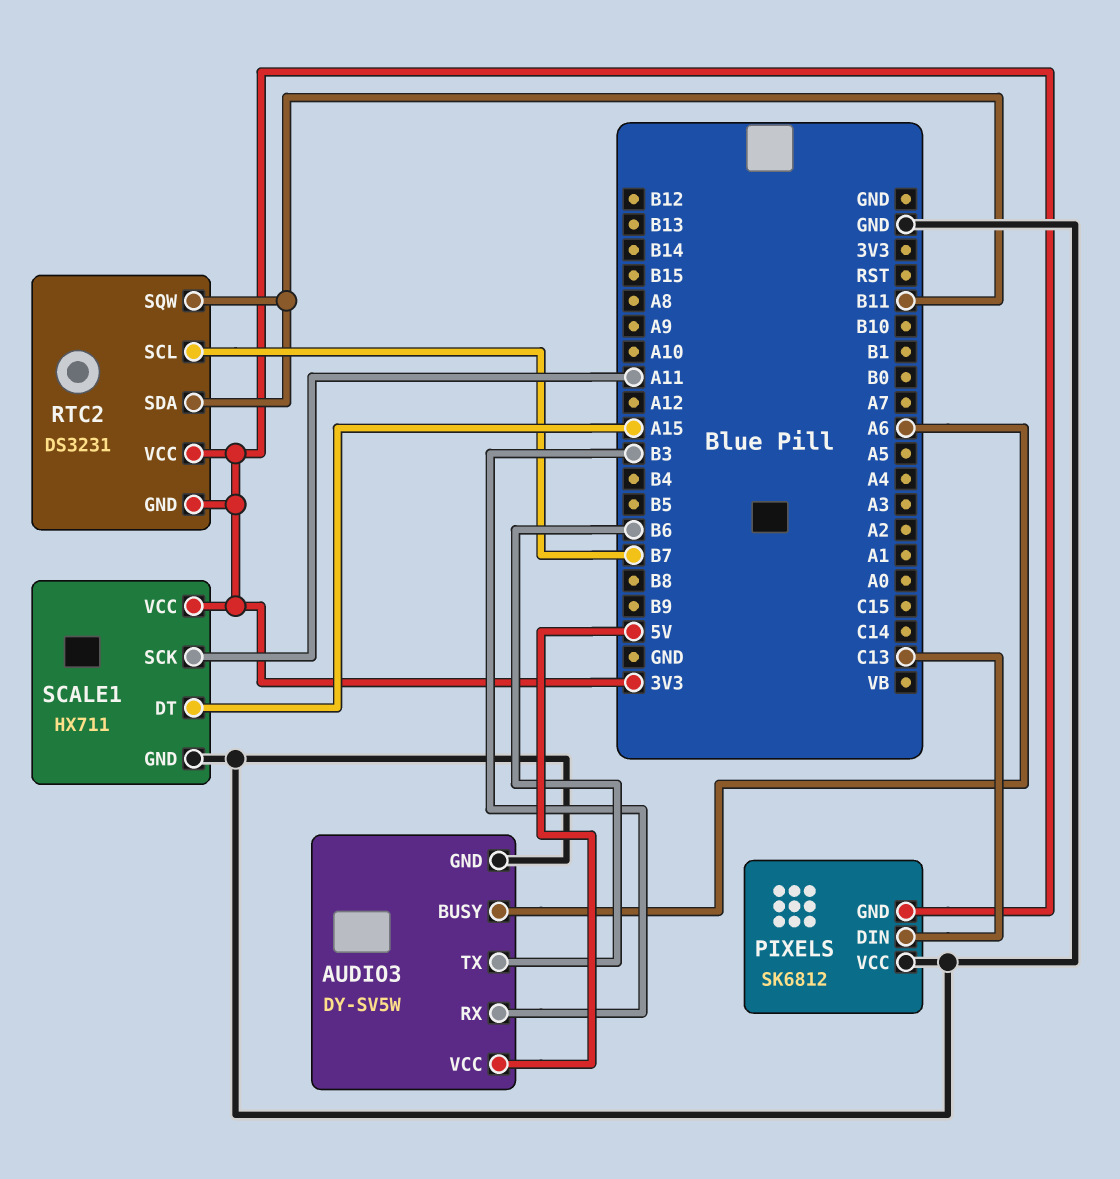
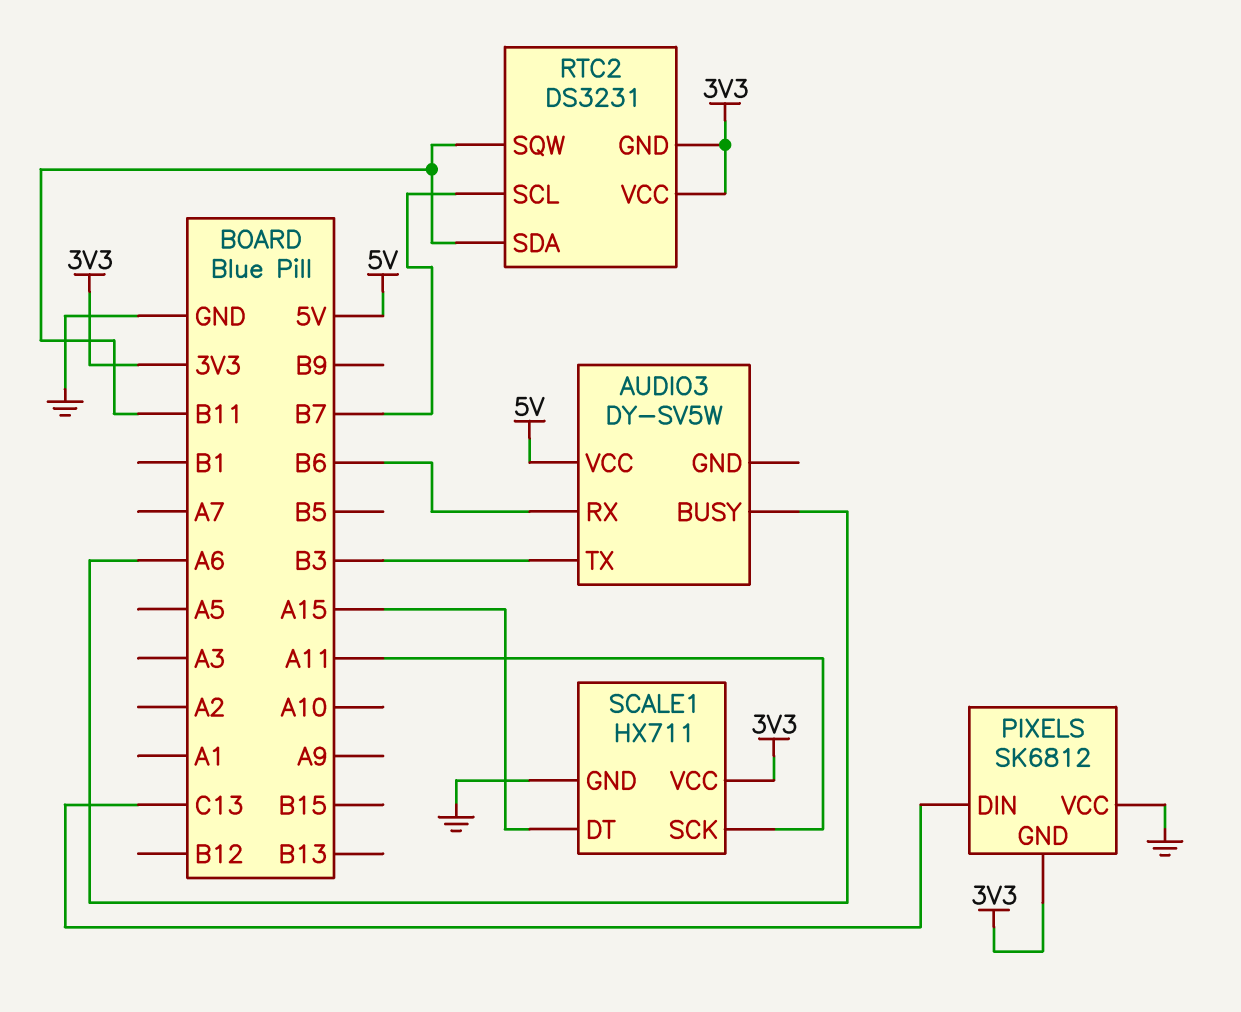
AUDIO3 pin GND: GND -> none
AUDIO3 pin RX: B3 -> B6
AUDIO3 pin TX: B6 -> B3

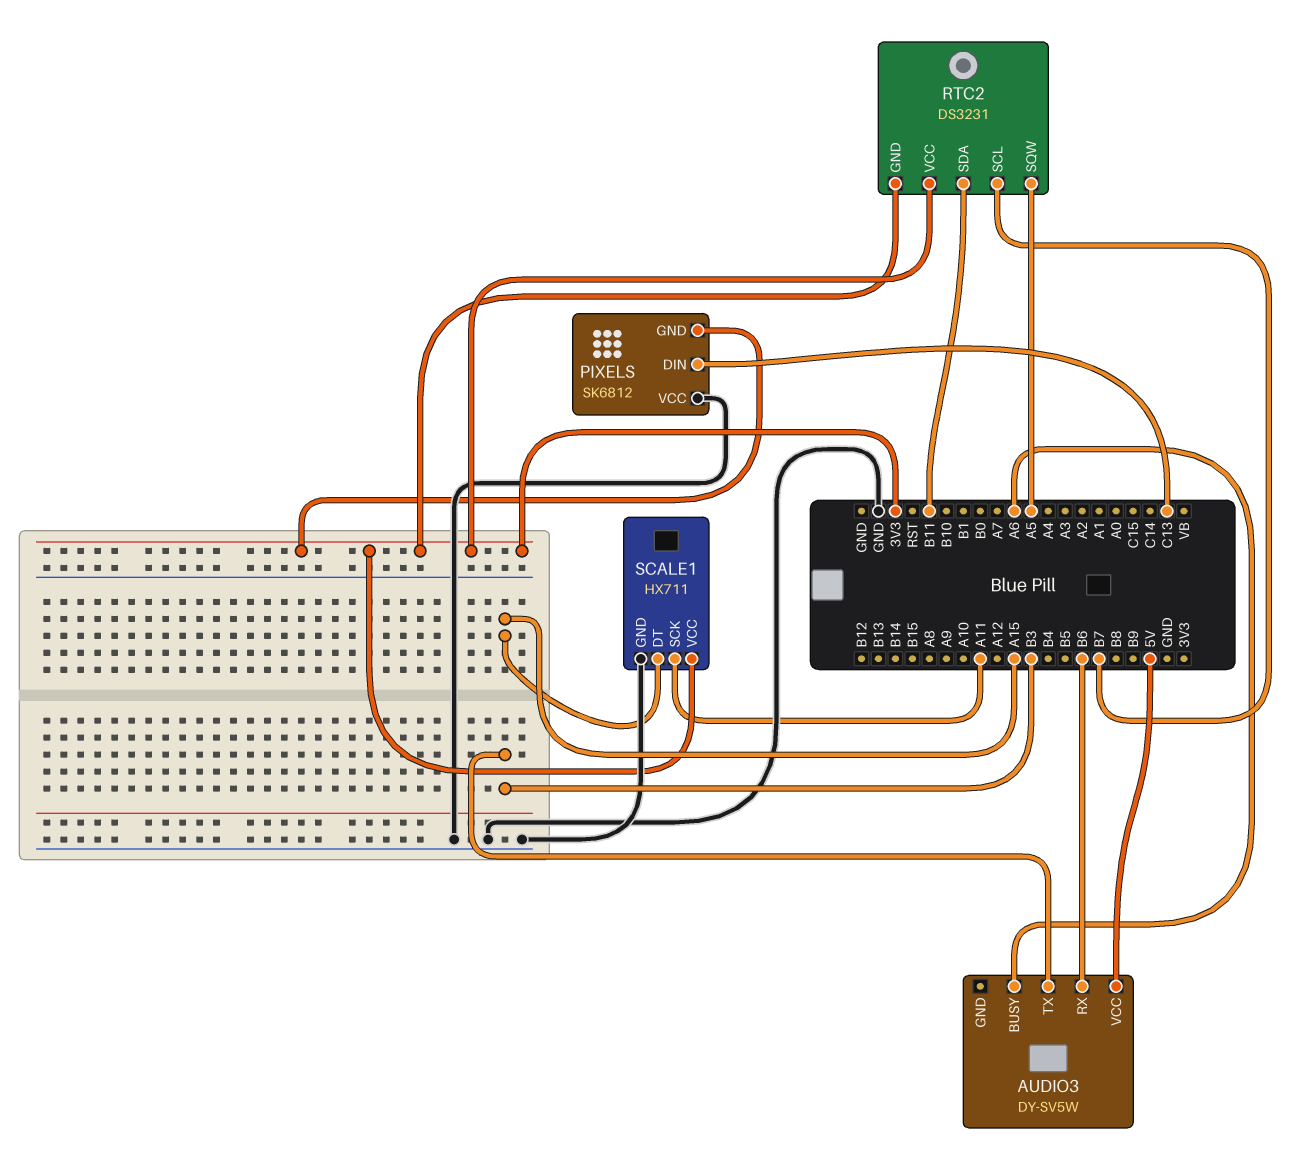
RTC2 pin SQW: B11 -> A5

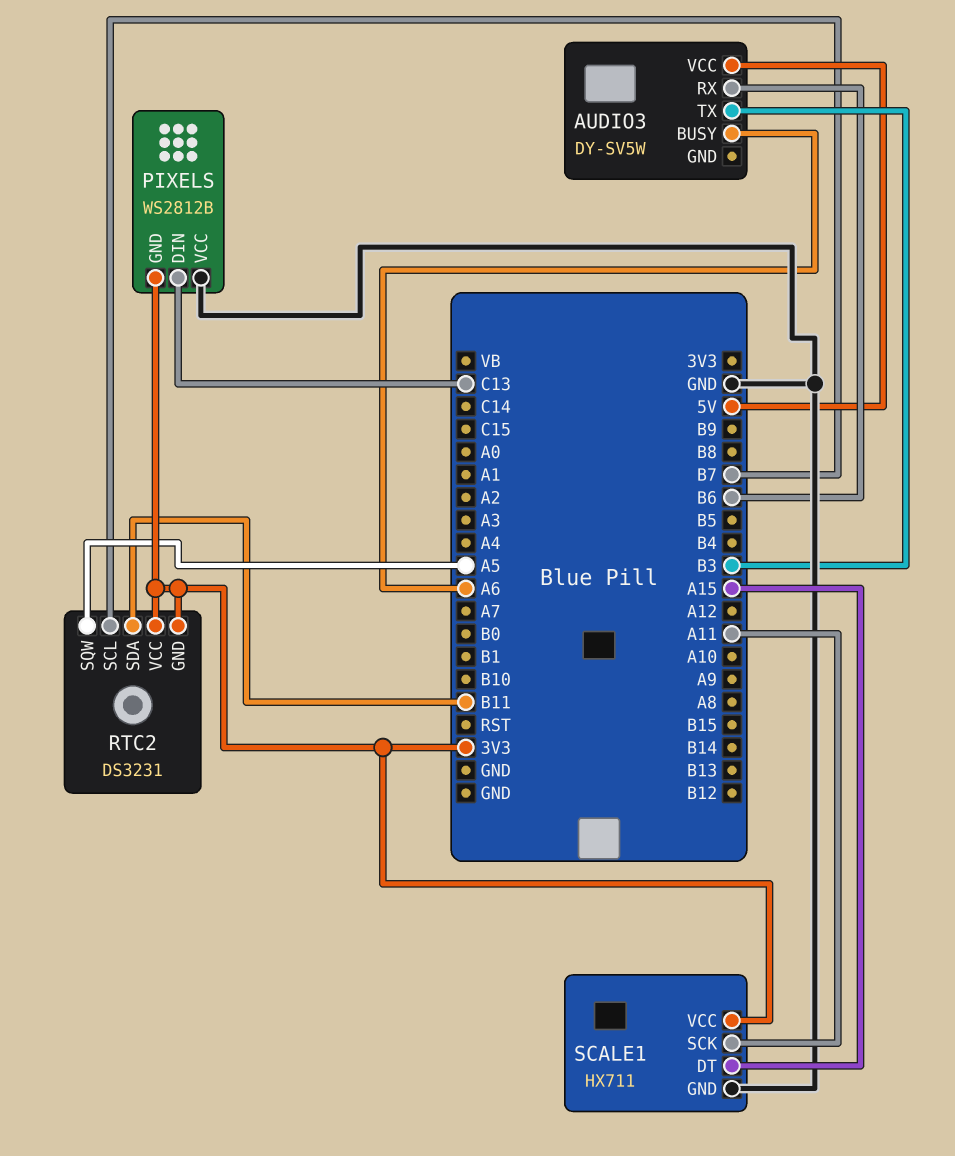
PIXELS: SK6812 -> WS2812B

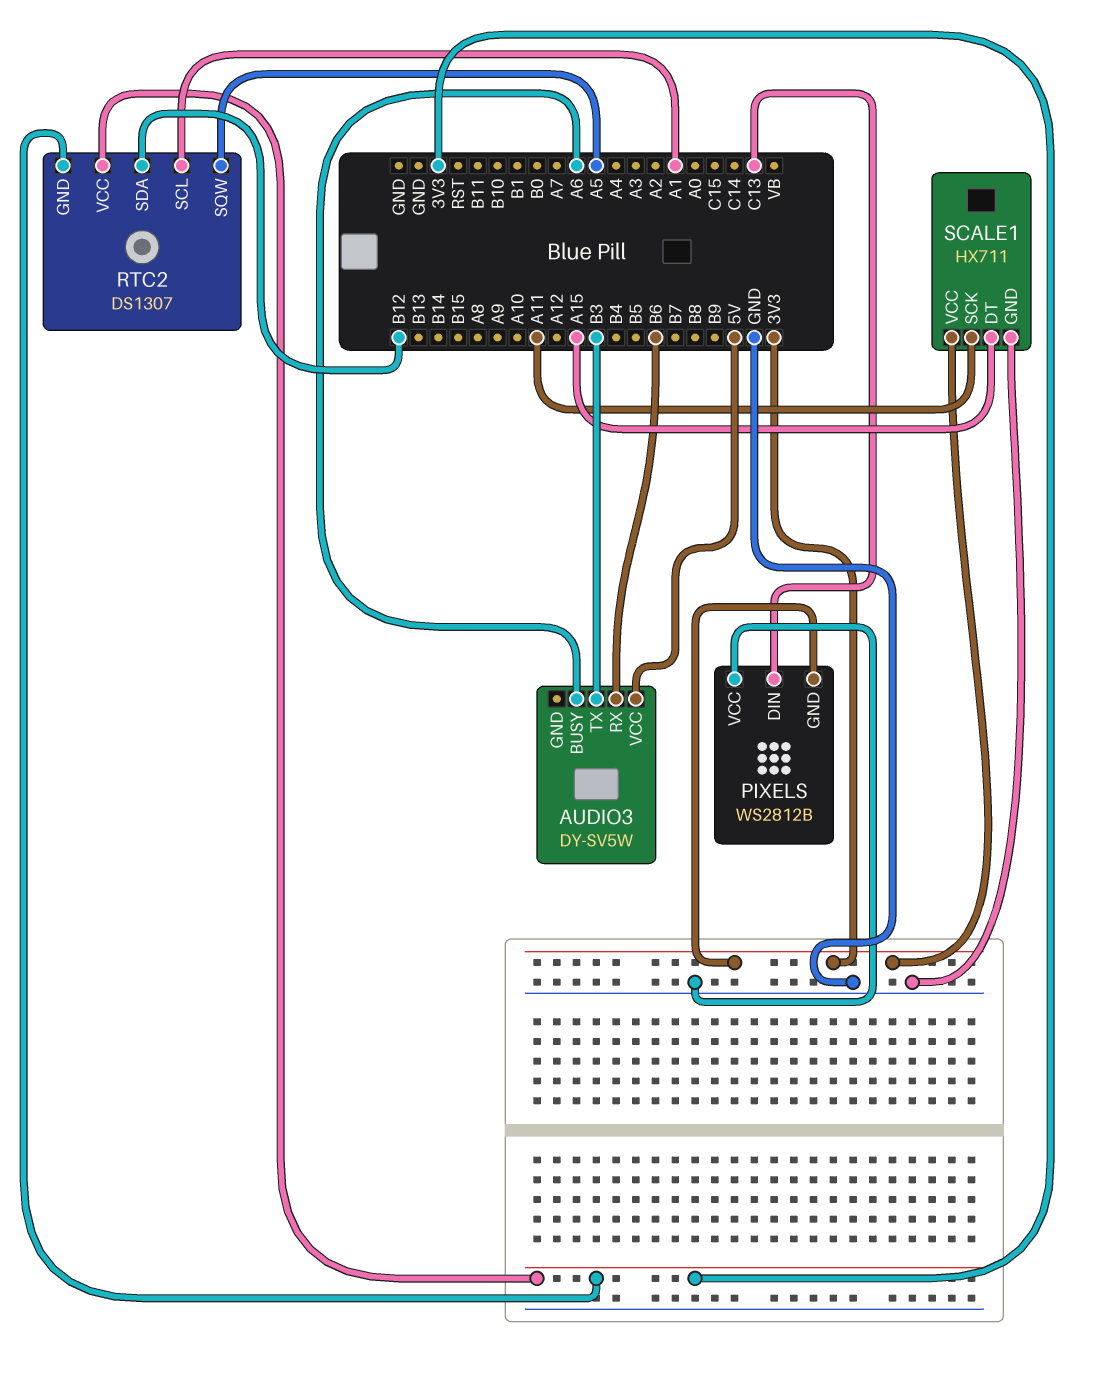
RTC2: DS3231 -> DS1307
RTC2 pin SCL: B7 -> A1
RTC2 pin SDA: B11 -> B12

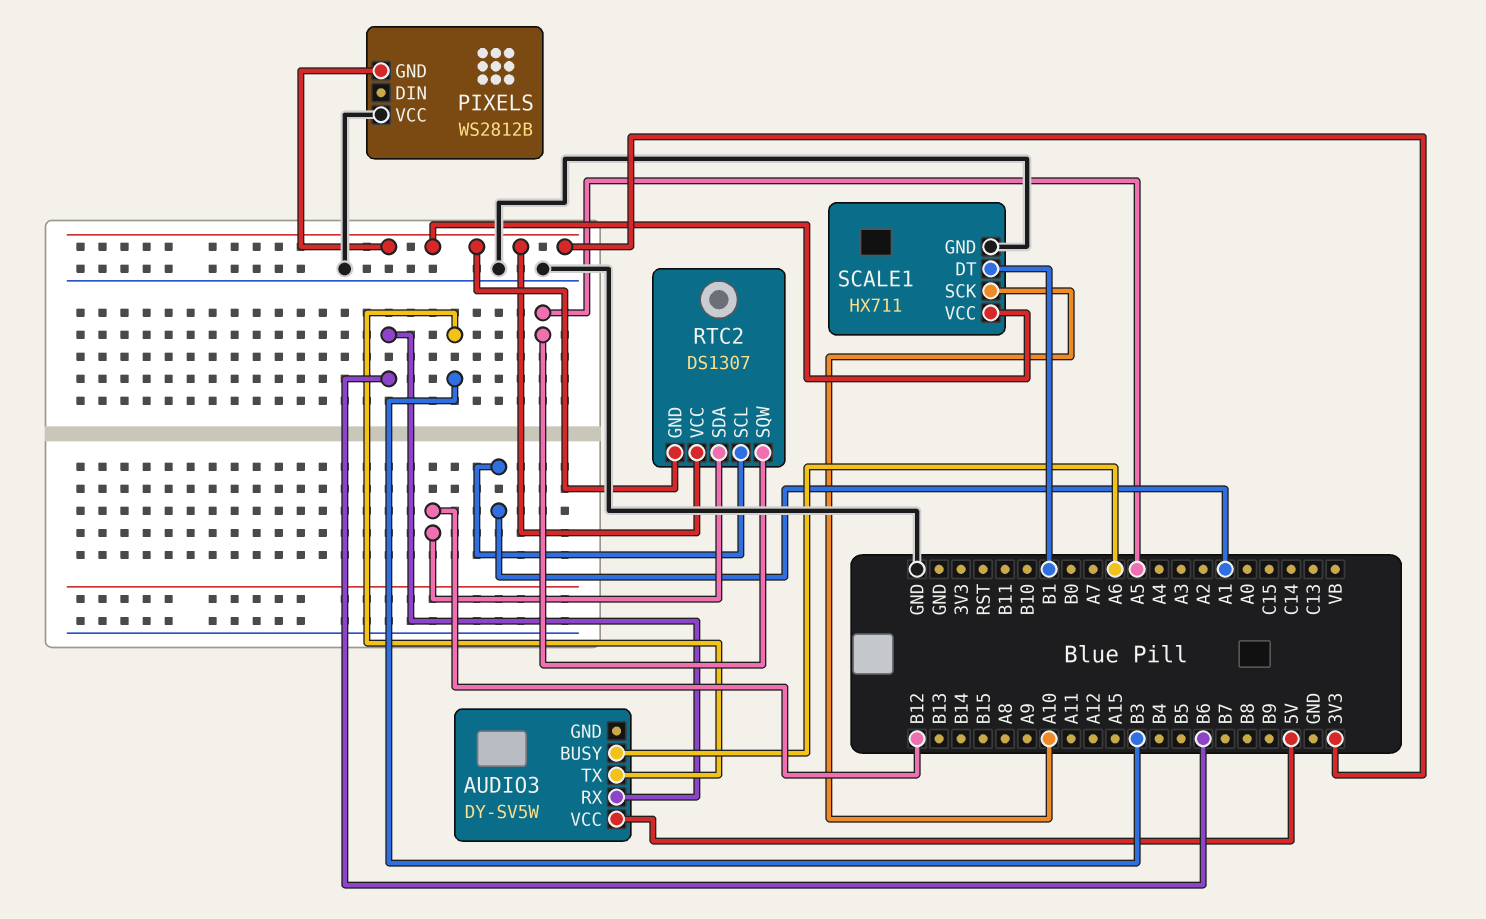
PIXELS pin DIN: C13 -> none
SCALE1 pin DT: A15 -> B1
SCALE1 pin SCK: A11 -> A10

